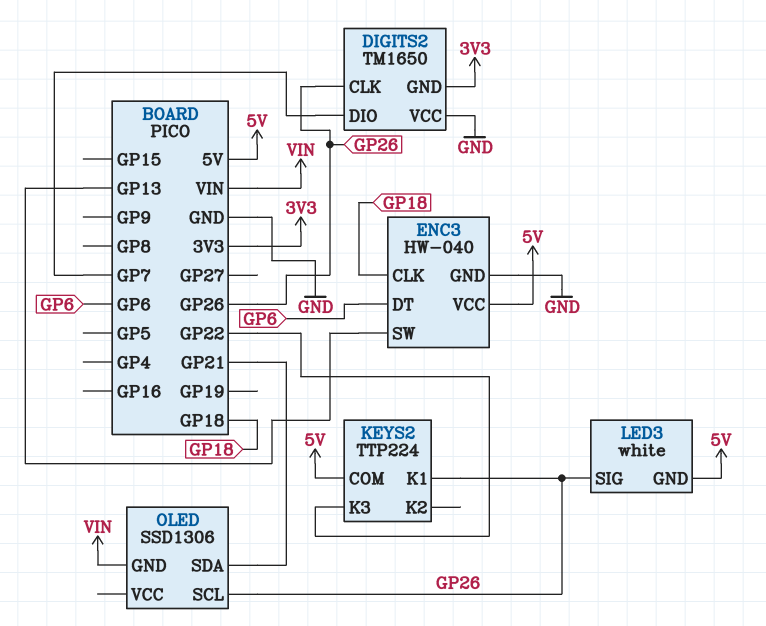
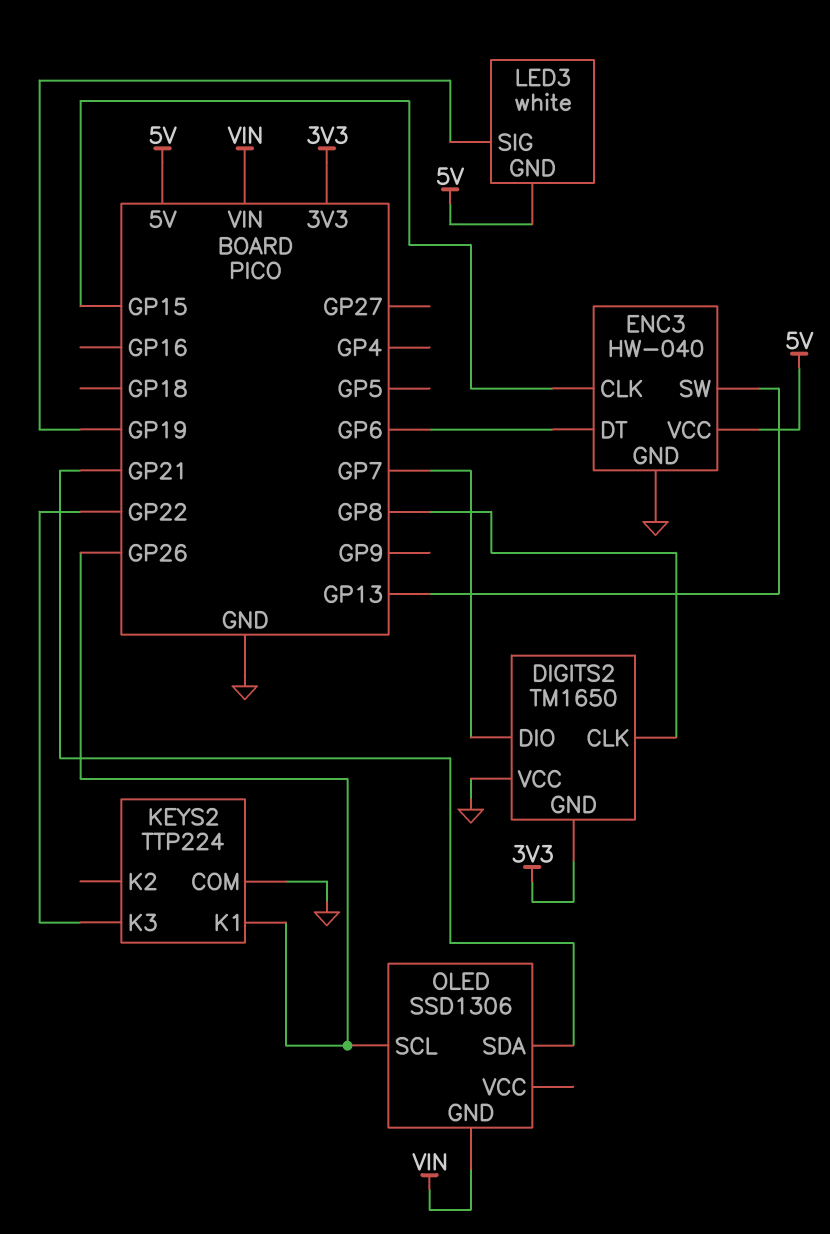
DIGITS2 pin CLK: GP26 -> GP8
ENC3 pin CLK: GP18 -> GP15
KEYS2 pin COM: 5V -> GND
LED3 pin SIG: GP26 -> GP19

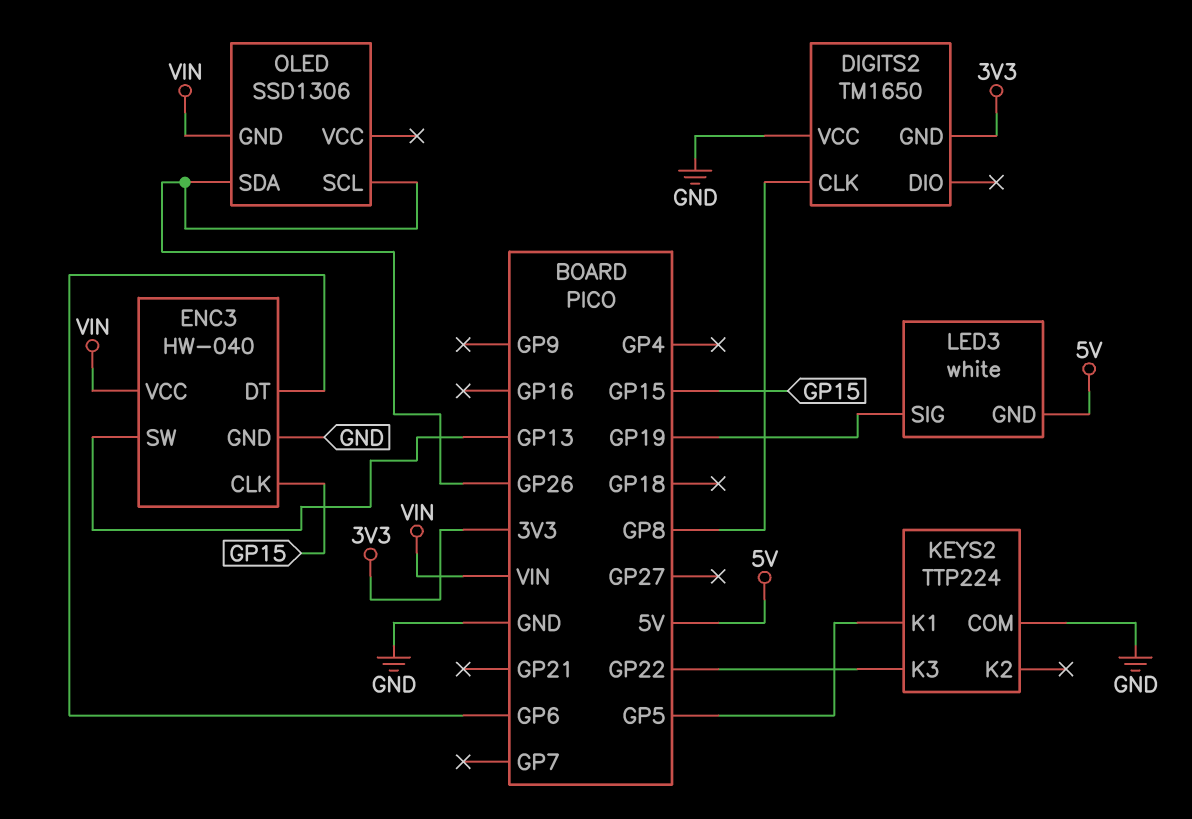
DIGITS2 pin DIO: GP7 -> none
ENC3 pin VCC: 5V -> VIN
KEYS2 pin K1: GP26 -> GP5
OLED pin SDA: GP21 -> GP26

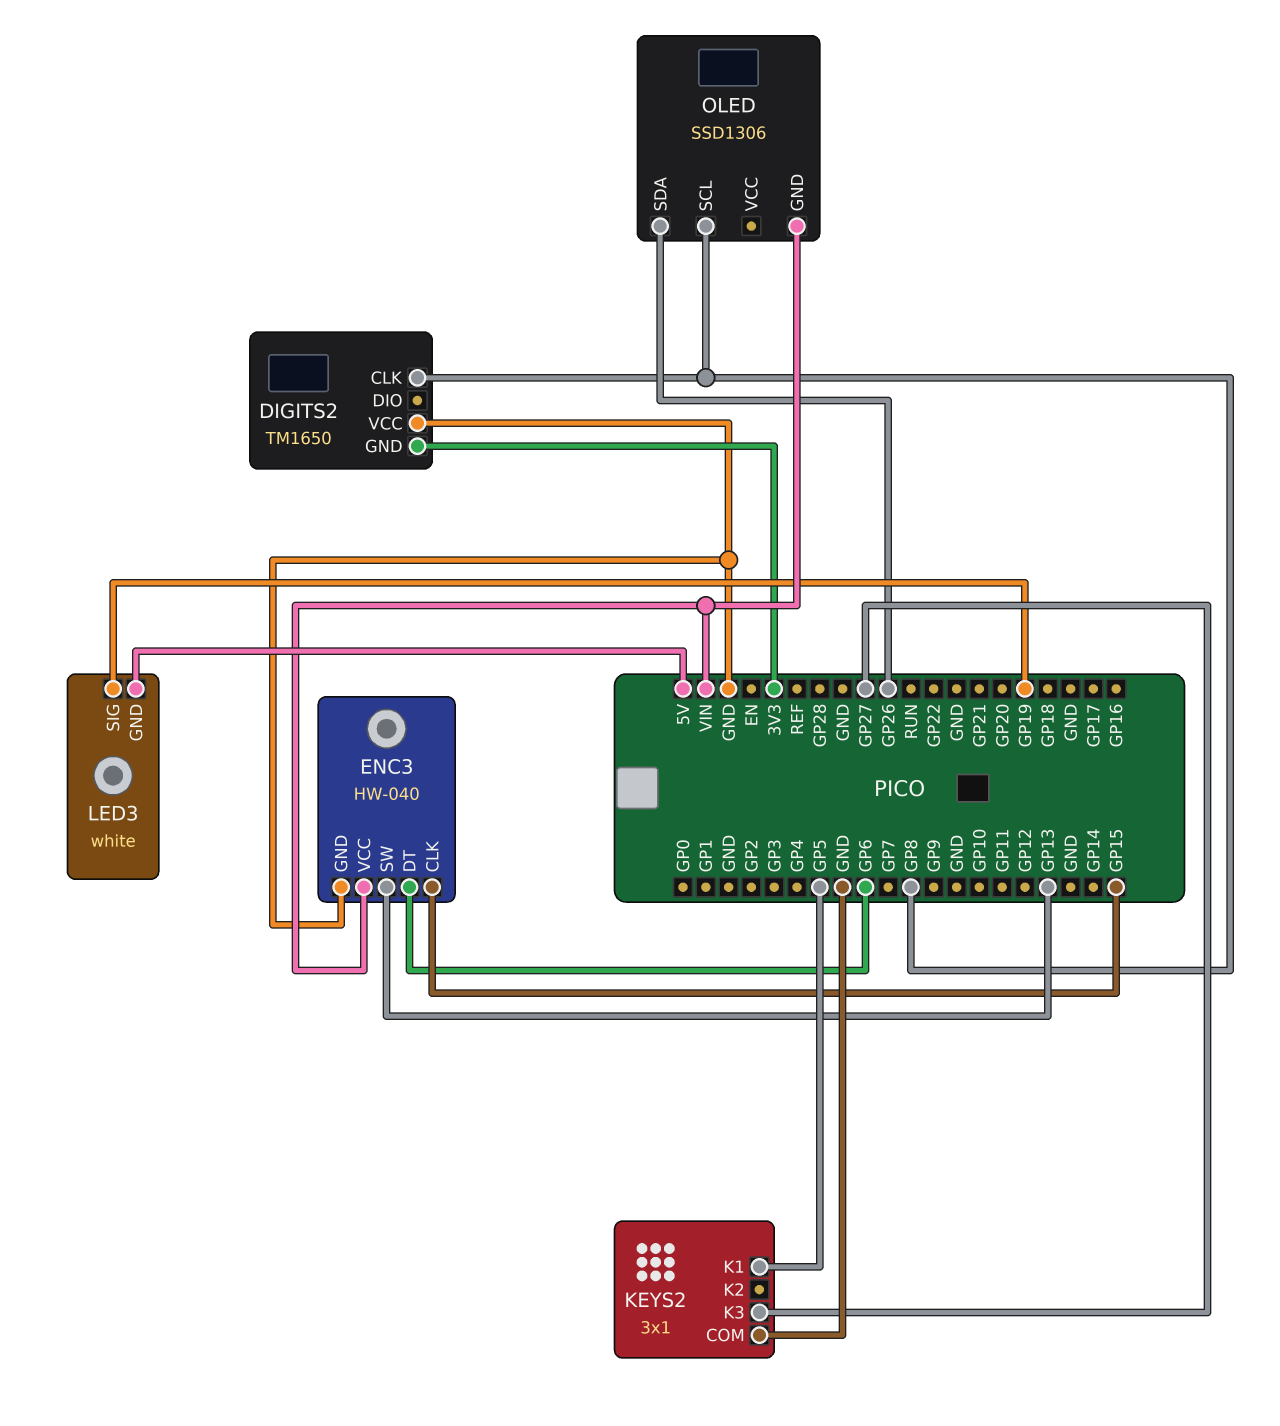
KEYS2: TTP224 -> 3x1
KEYS2 pin K3: GP22 -> GP27
OLED pin SCL: GP26 -> GP8

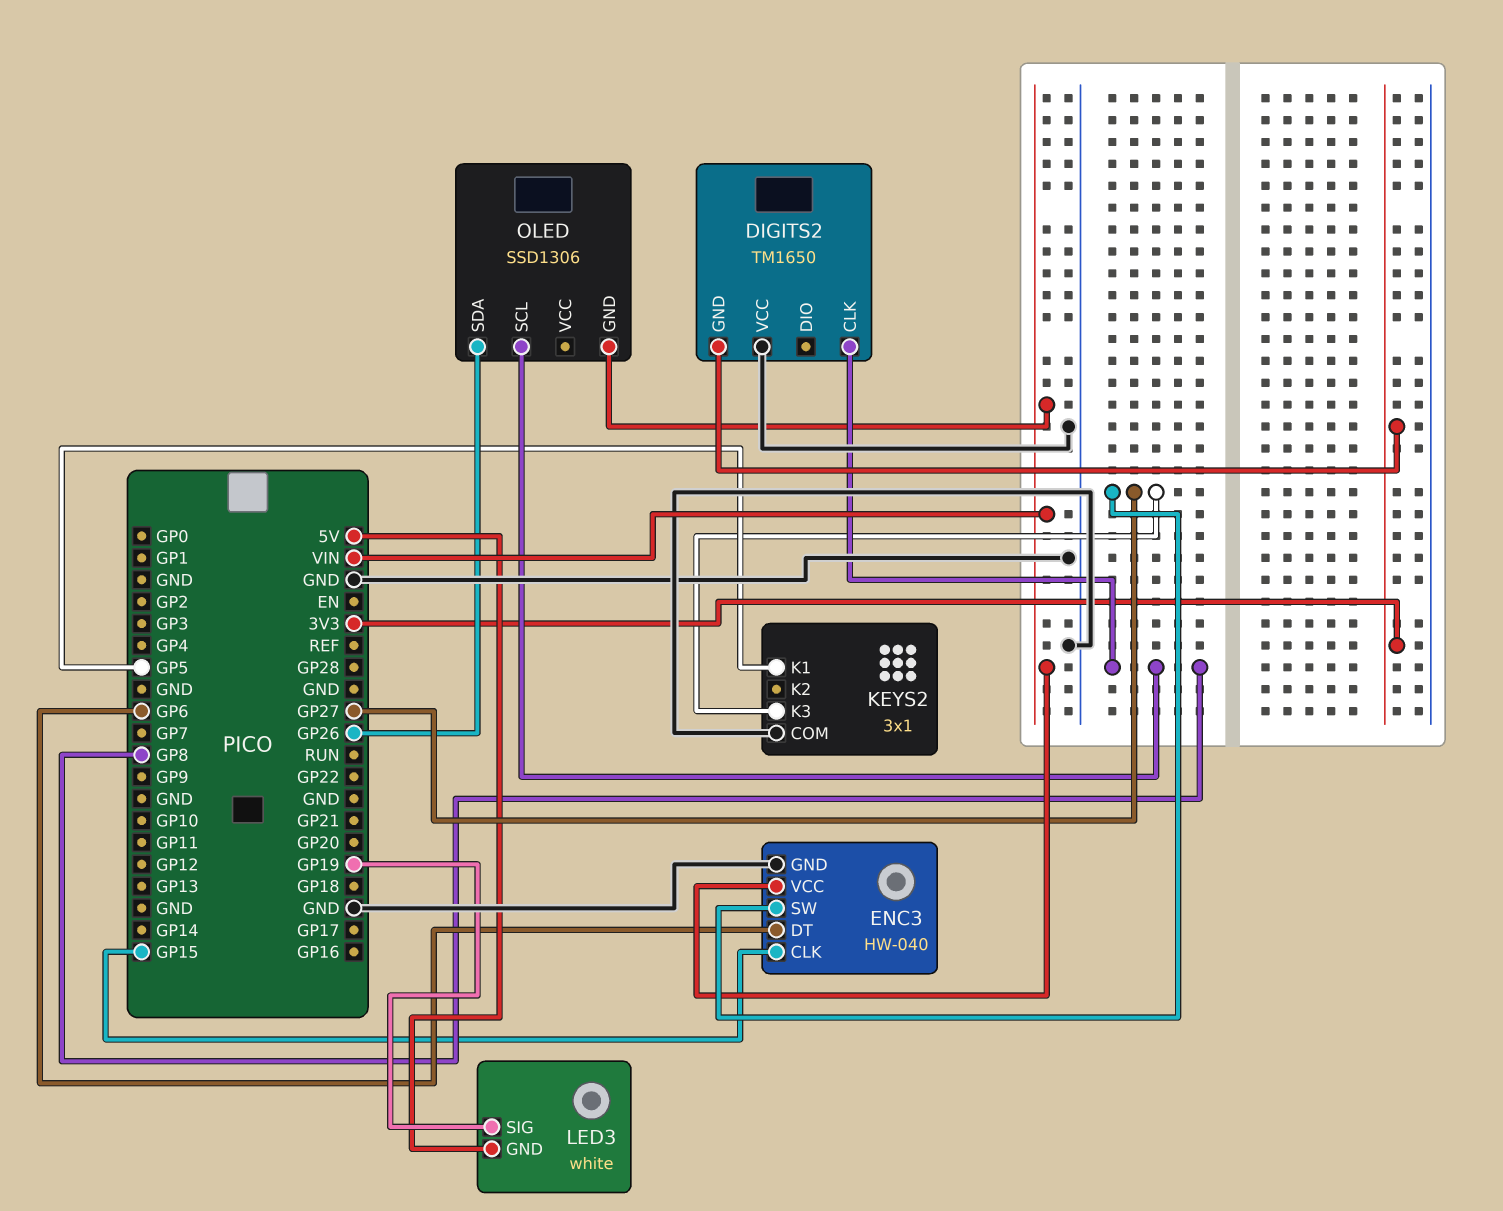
ENC3 pin SW: GP13 -> GP27

